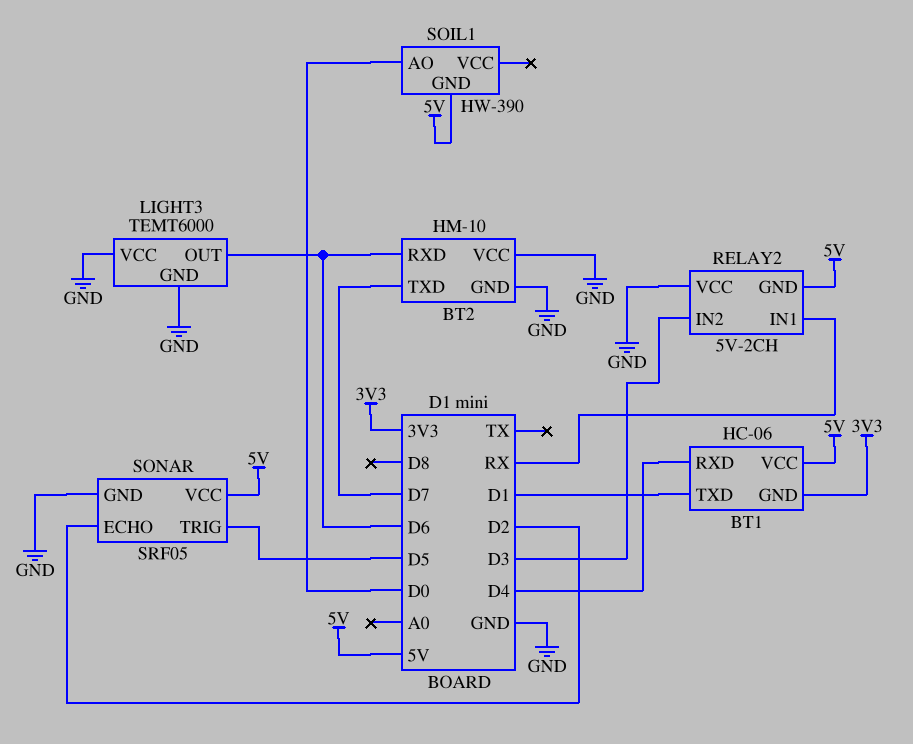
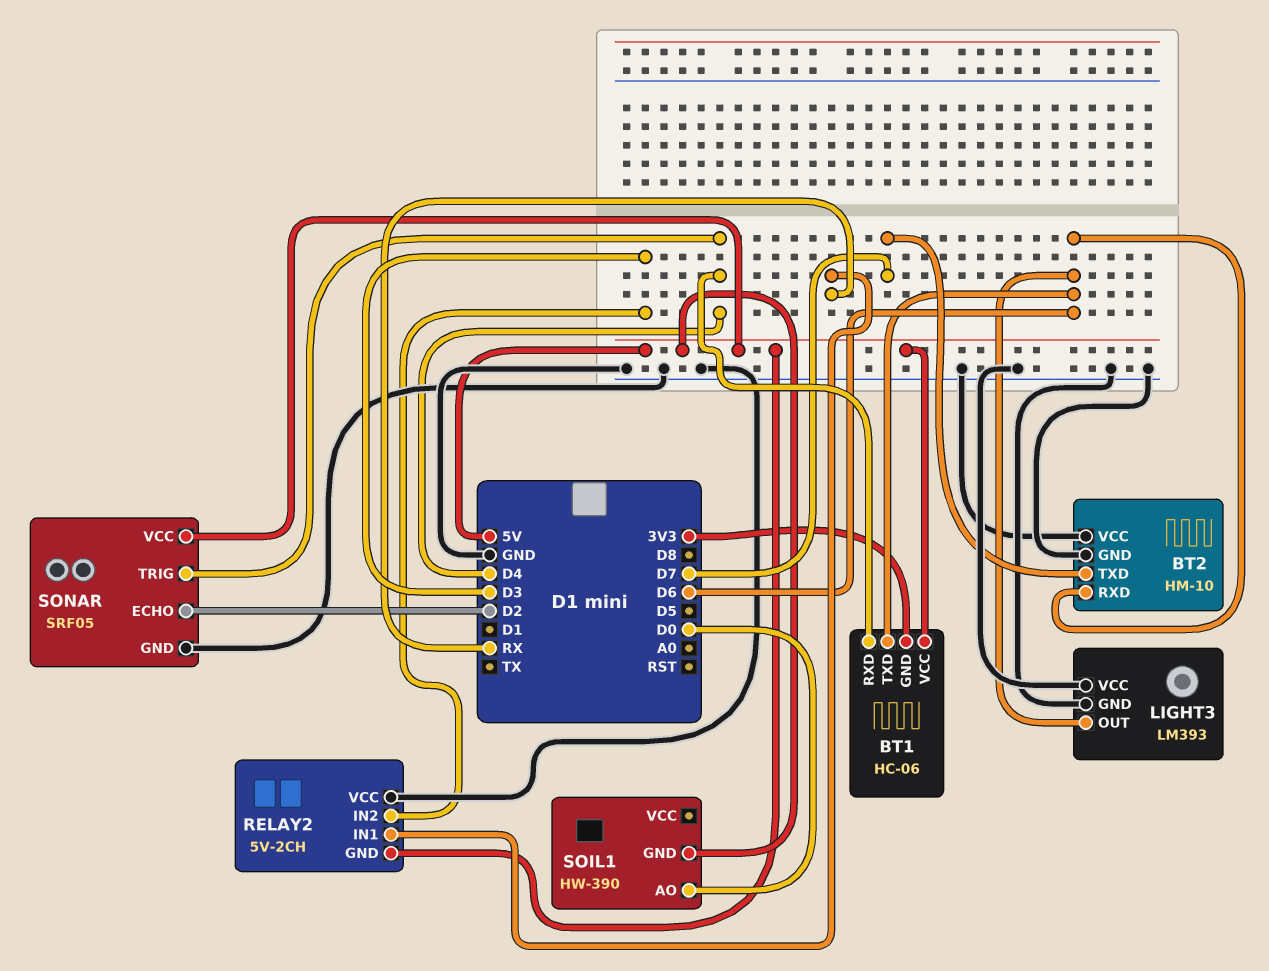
BT1 pin TXD: D1 -> D6
LIGHT3: TEMT6000 -> LM393
SONAR pin TRIG: D5 -> D4

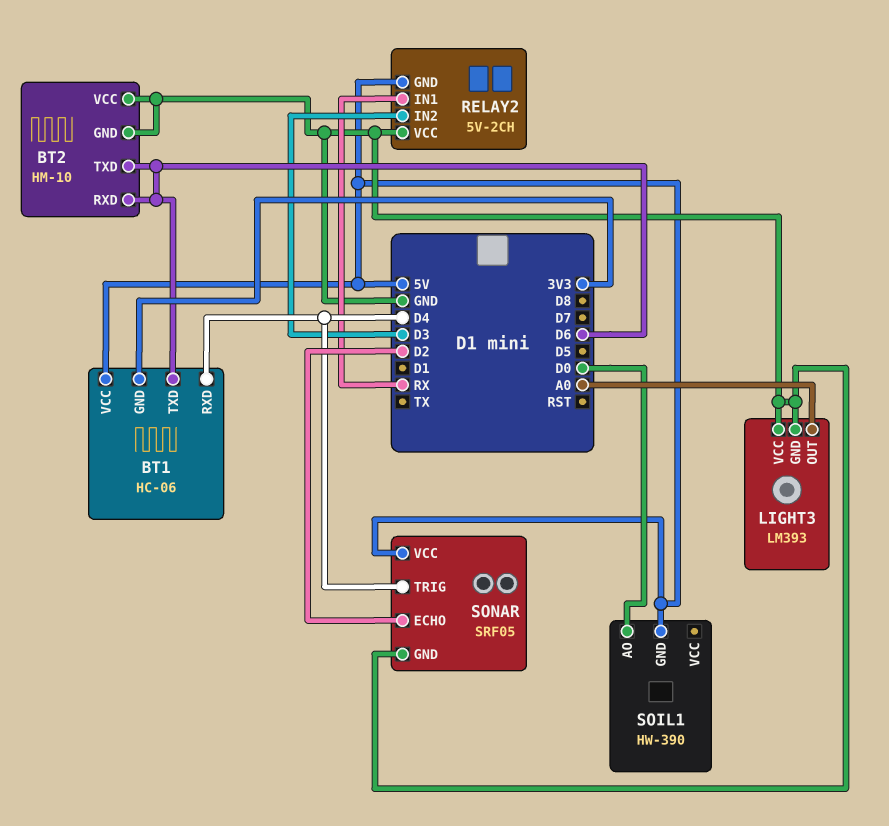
BT2 pin TXD: D7 -> D6
LIGHT3 pin OUT: D6 -> A0

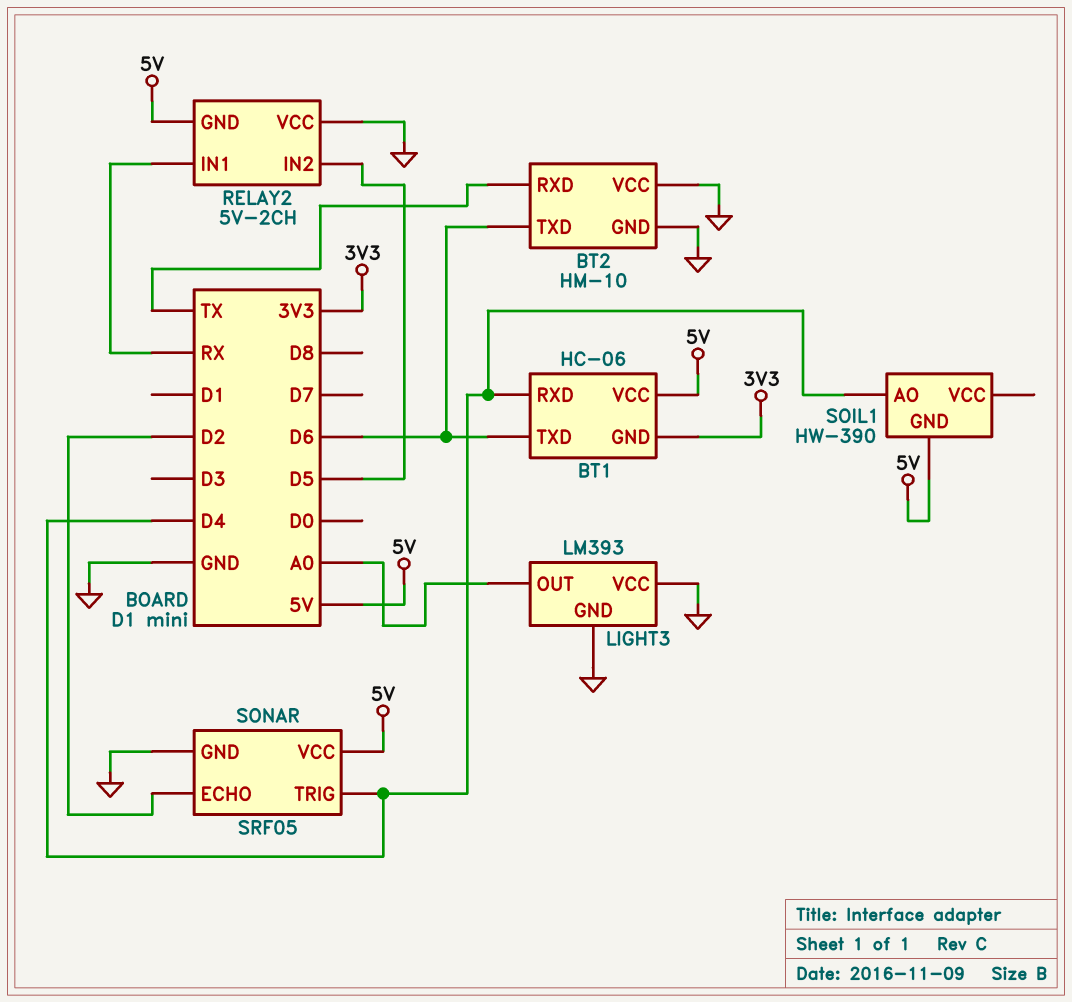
BT2 pin RXD: D6 -> TX
RELAY2 pin IN2: D3 -> D5
SOIL1 pin AO: D0 -> D4

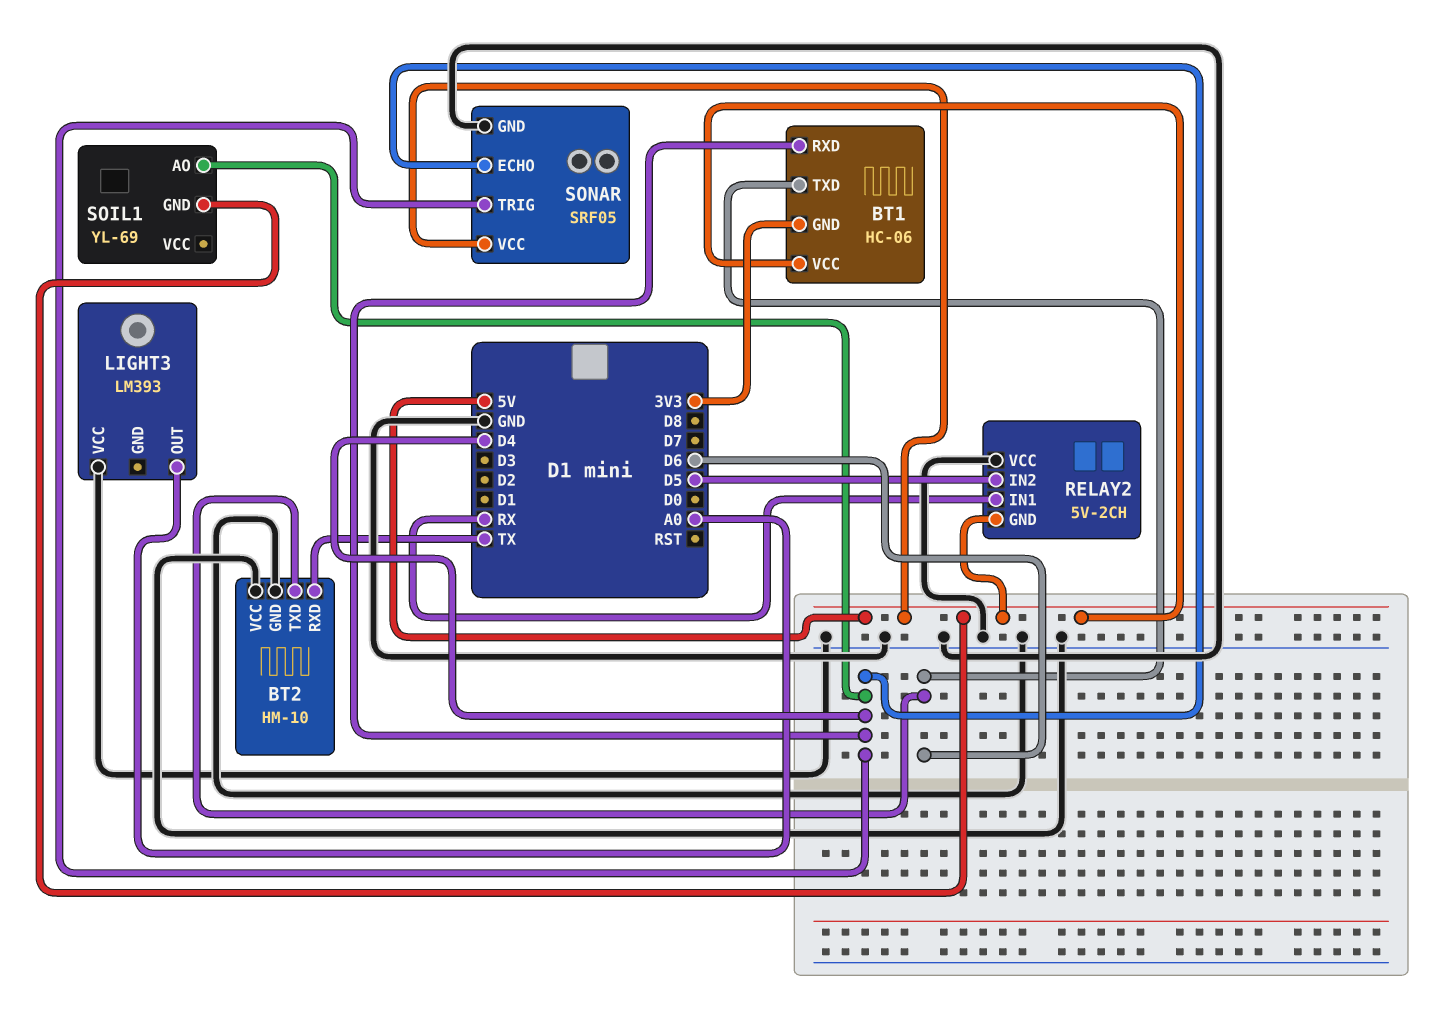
LIGHT3 pin GND: GND -> none
SOIL1: HW-390 -> YL-69
SONAR pin ECHO: D2 -> D4

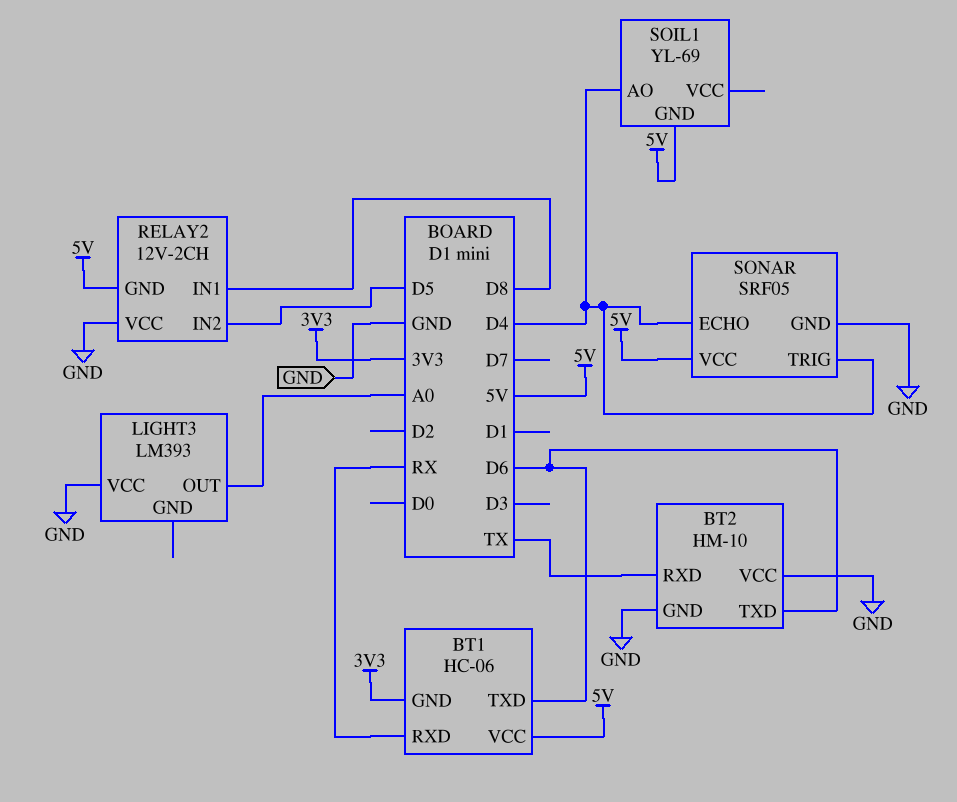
BT1 pin RXD: D4 -> RX
RELAY2: 5V-2CH -> 12V-2CH
RELAY2 pin IN1: RX -> D8

